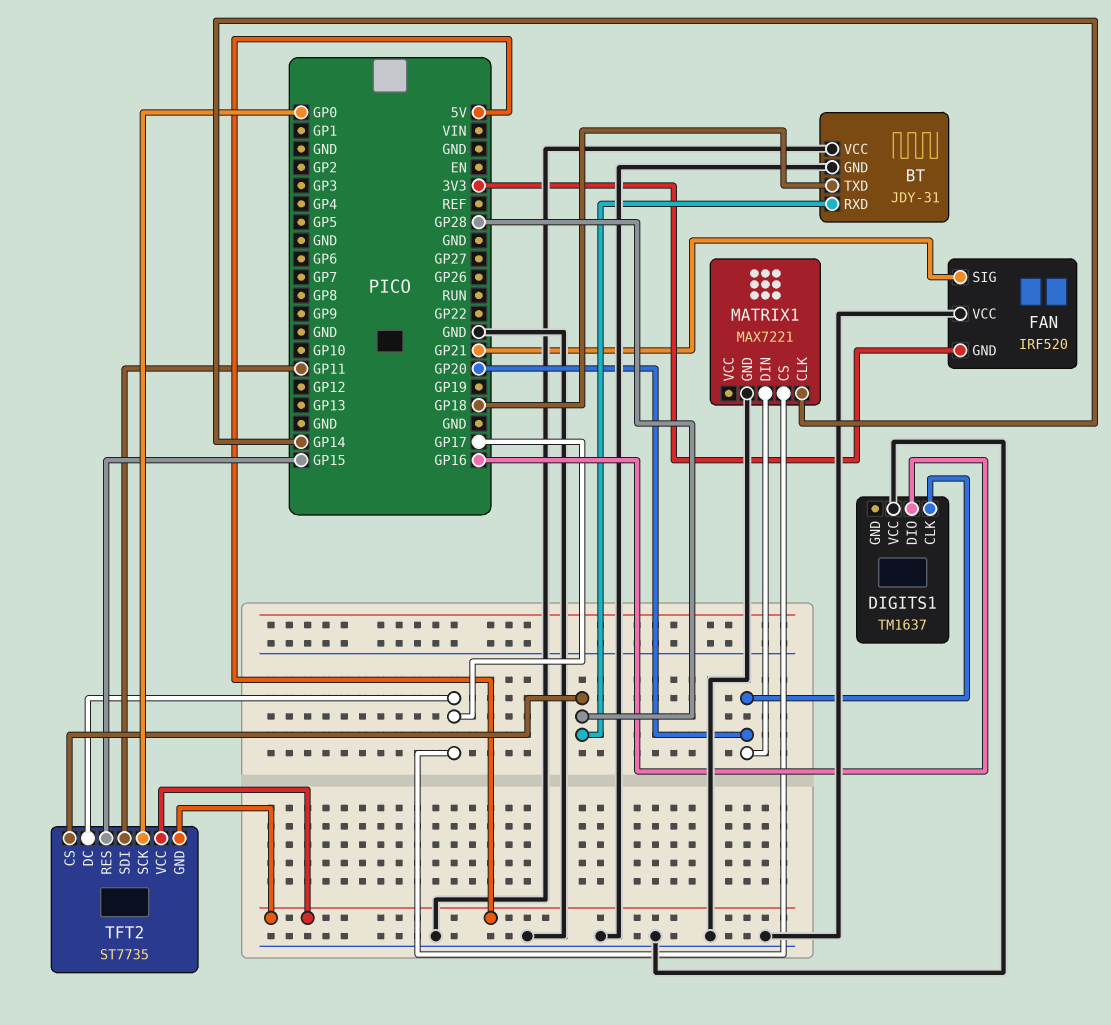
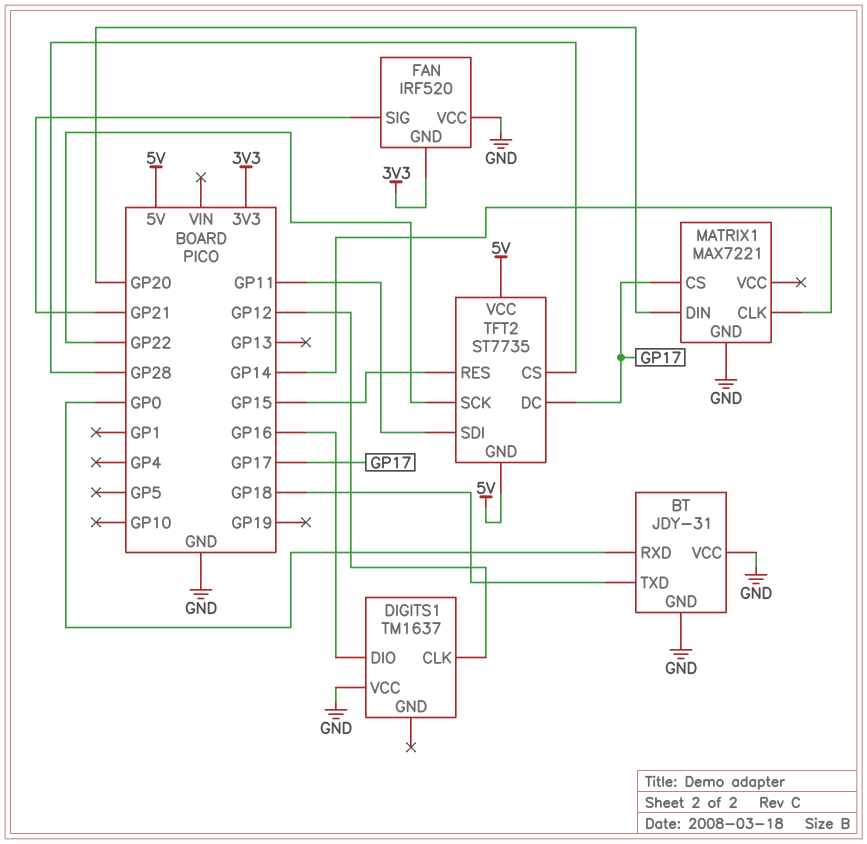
BT pin RXD: GP28 -> GP0
DIGITS1 pin CLK: GP20 -> GP12
TFT2 pin SCK: GP0 -> GP22

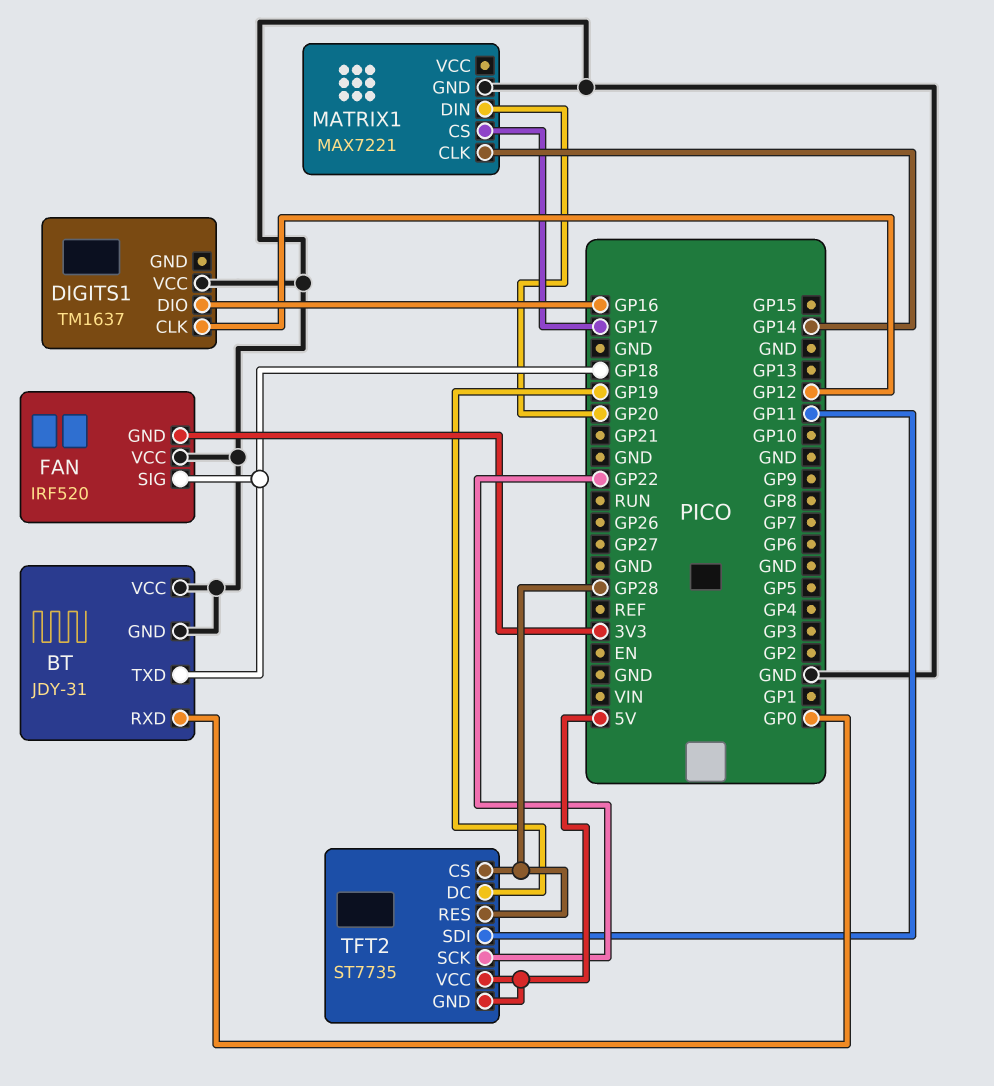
FAN pin SIG: GP21 -> GP18
TFT2 pin DC: GP17 -> GP19
TFT2 pin RES: GP15 -> GP28

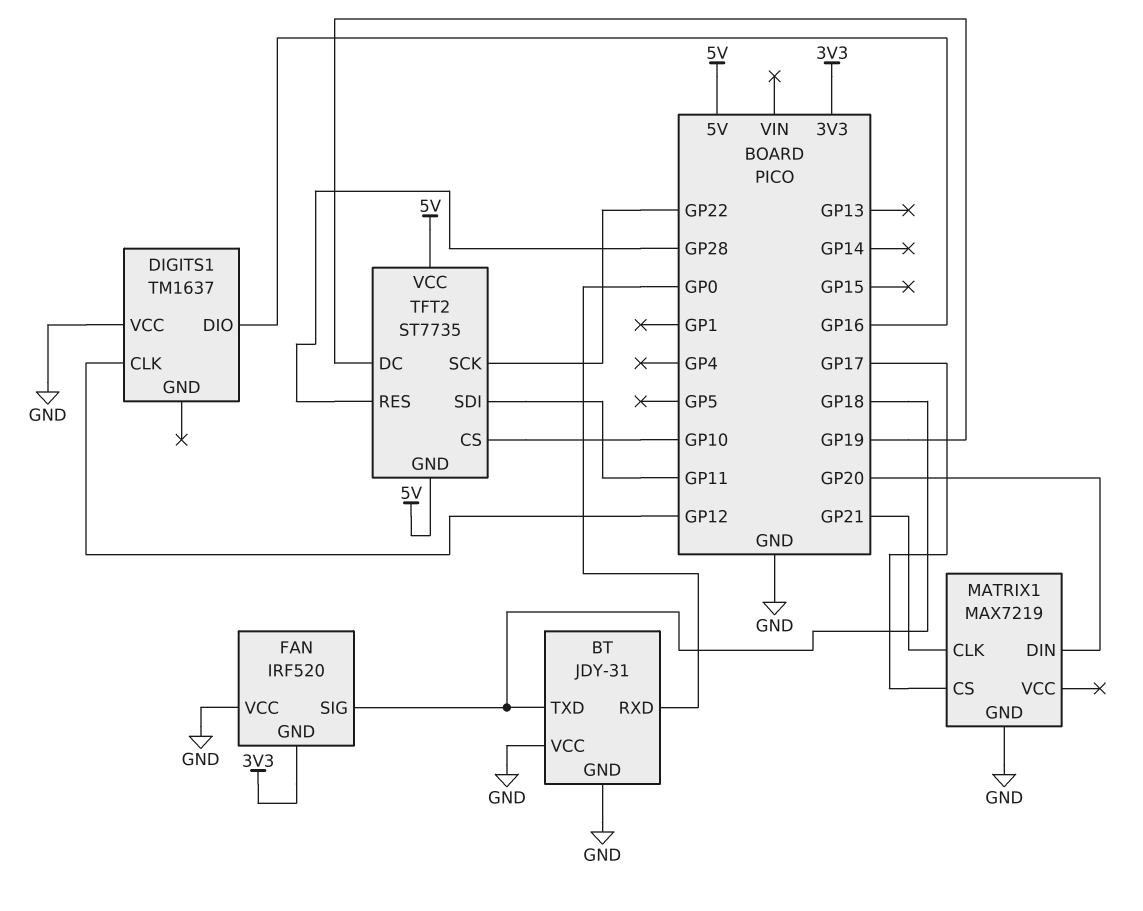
MATRIX1: MAX7221 -> MAX7219
MATRIX1 pin CLK: GP14 -> GP21
TFT2 pin CS: GP28 -> GP10

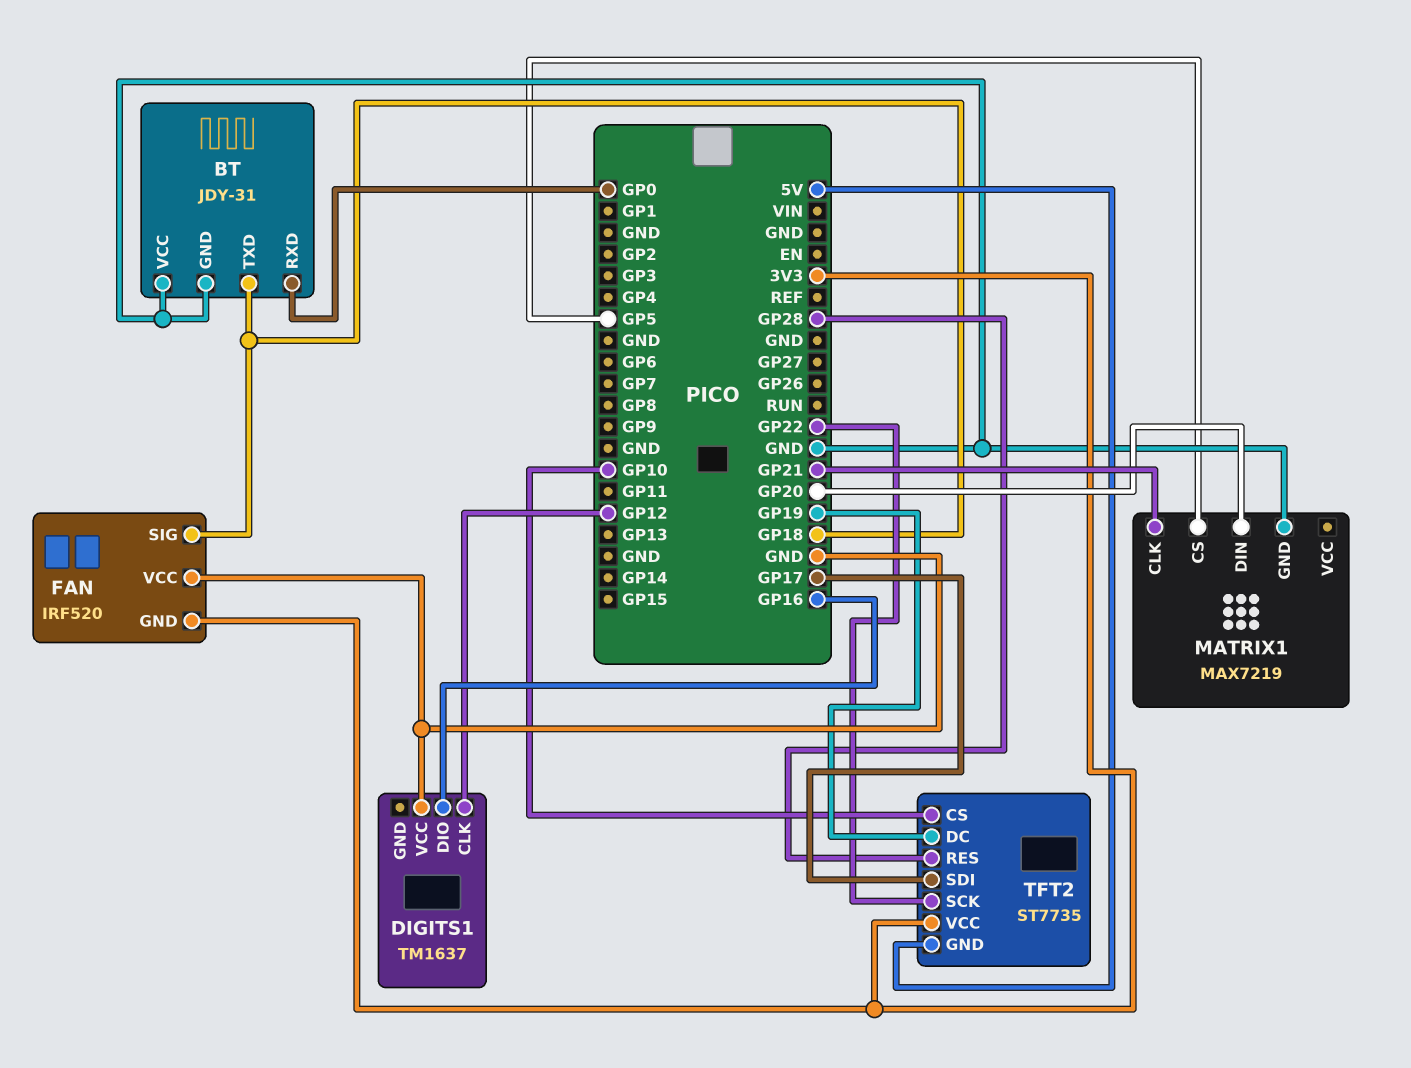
MATRIX1 pin CS: GP17 -> GP5
TFT2 pin SDI: GP11 -> GP17
TFT2 pin VCC: 5V -> 3V3

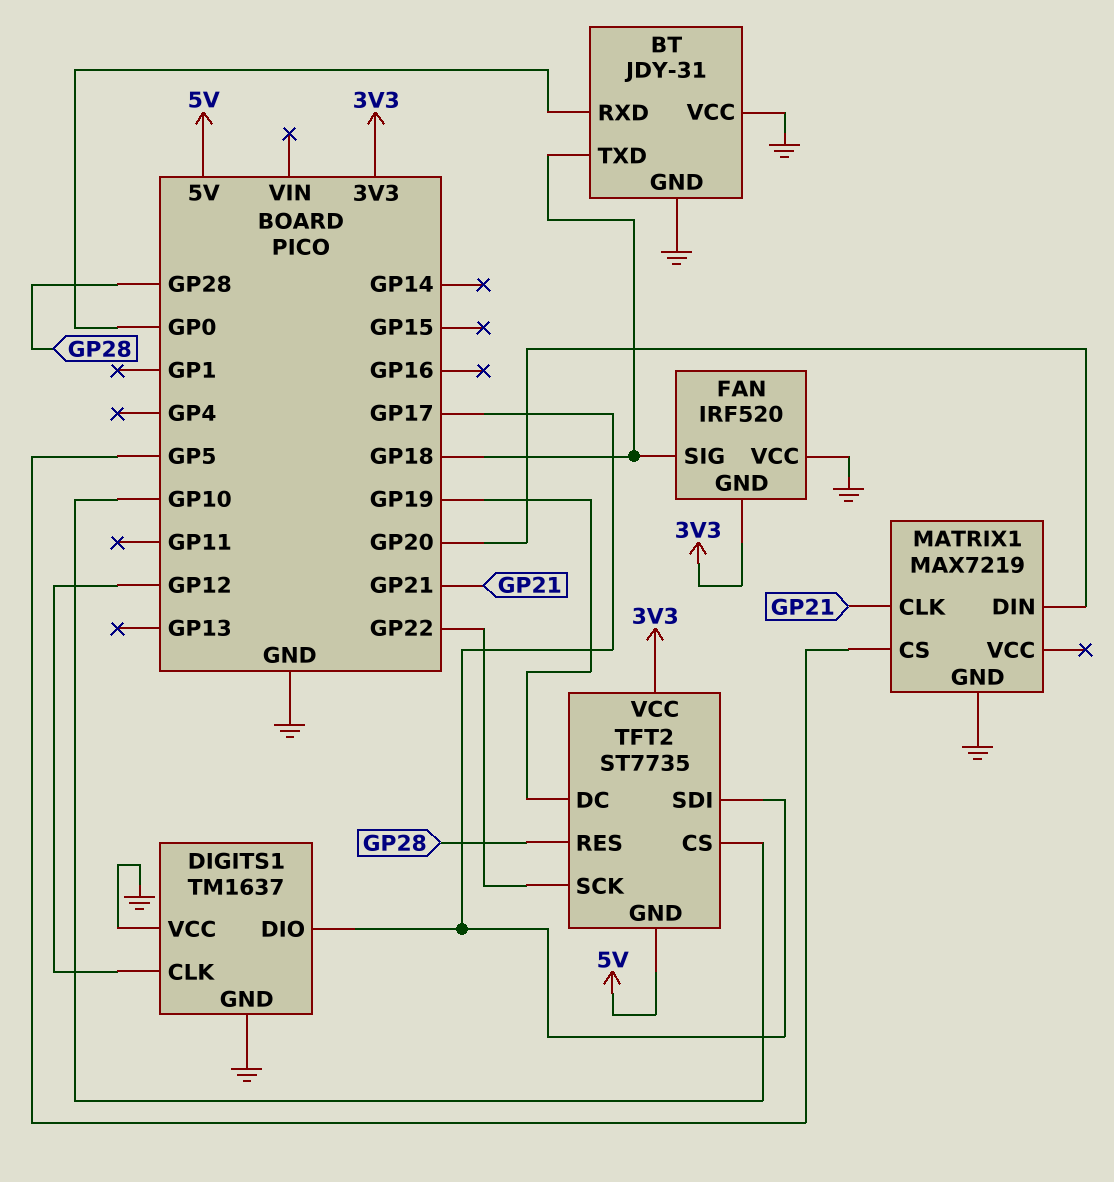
DIGITS1 pin DIO: GP16 -> GP17
DIGITS1 pin GND: none -> GND

